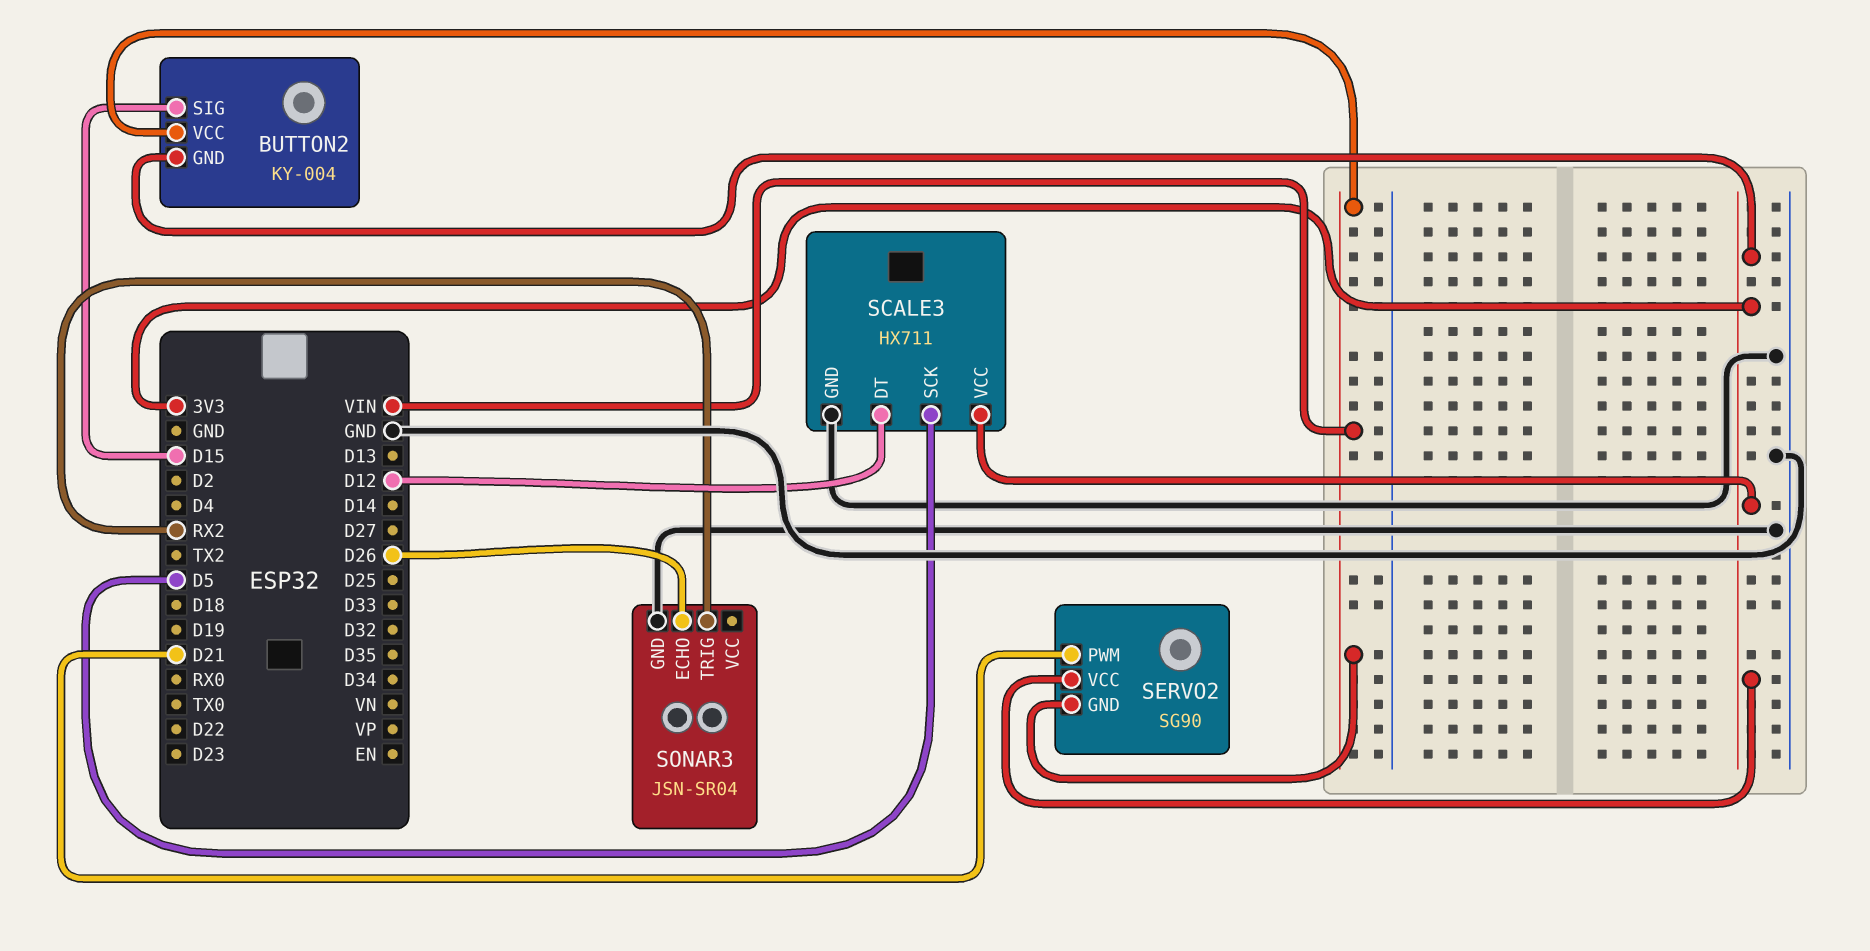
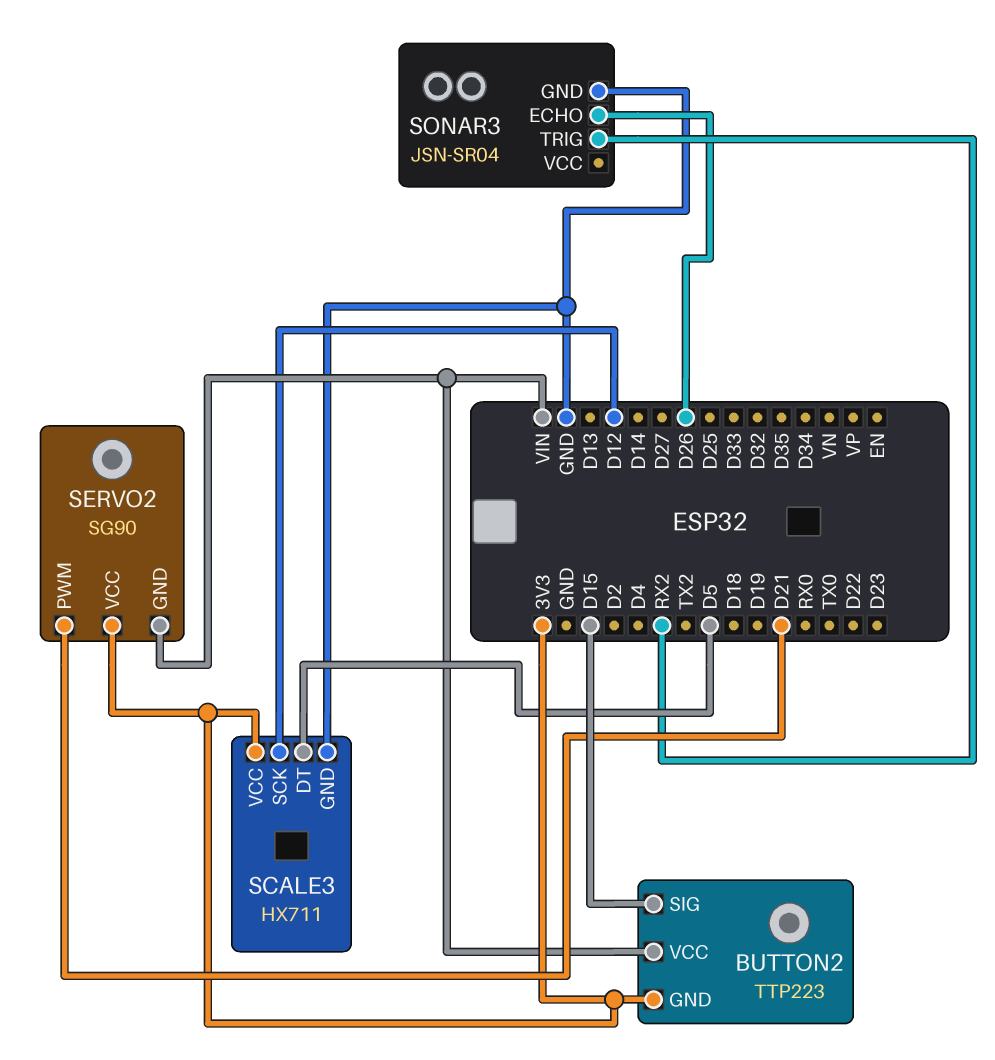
BUTTON2: KY-004 -> TTP223
SCALE3 pin DT: D12 -> D5
SCALE3 pin SCK: D5 -> D12

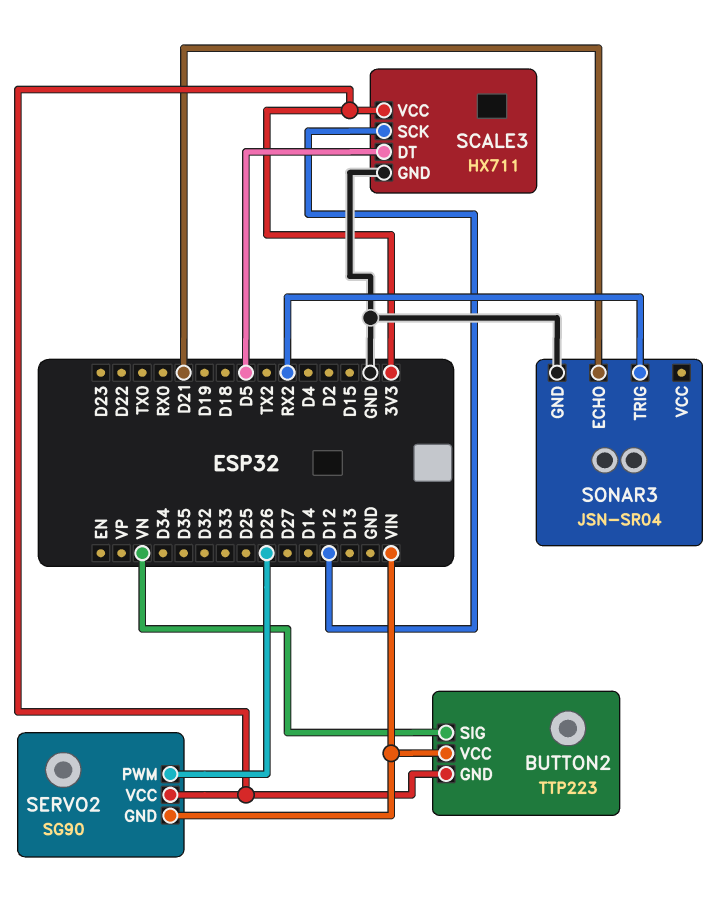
BUTTON2 pin SIG: D15 -> VN
SERVO2 pin PWM: D21 -> D26
SONAR3 pin ECHO: D26 -> D21

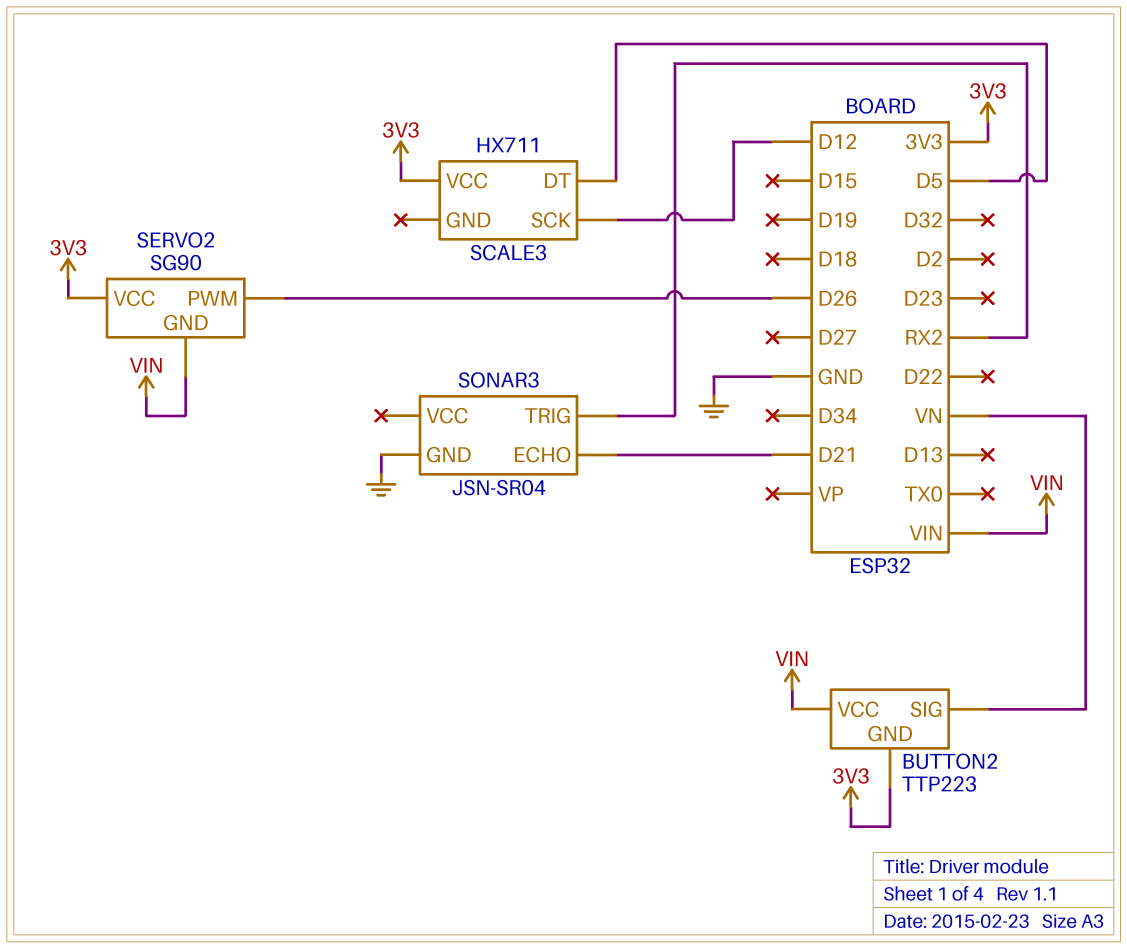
SCALE3 pin GND: GND -> none

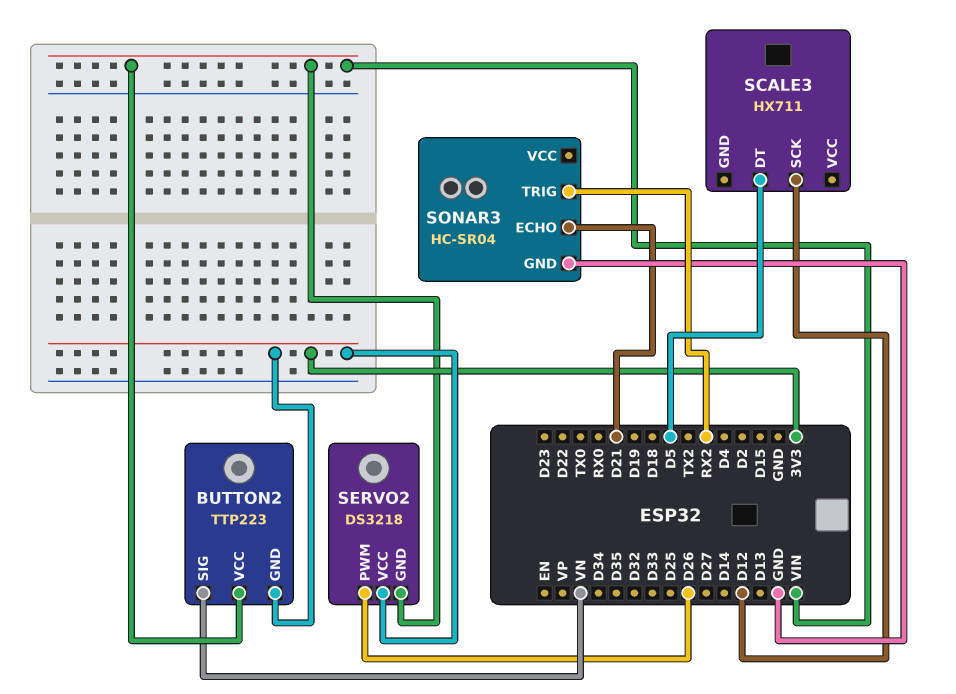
SCALE3 pin VCC: 3V3 -> none
SERVO2: SG90 -> DS3218
SONAR3: JSN-SR04 -> HC-SR04

